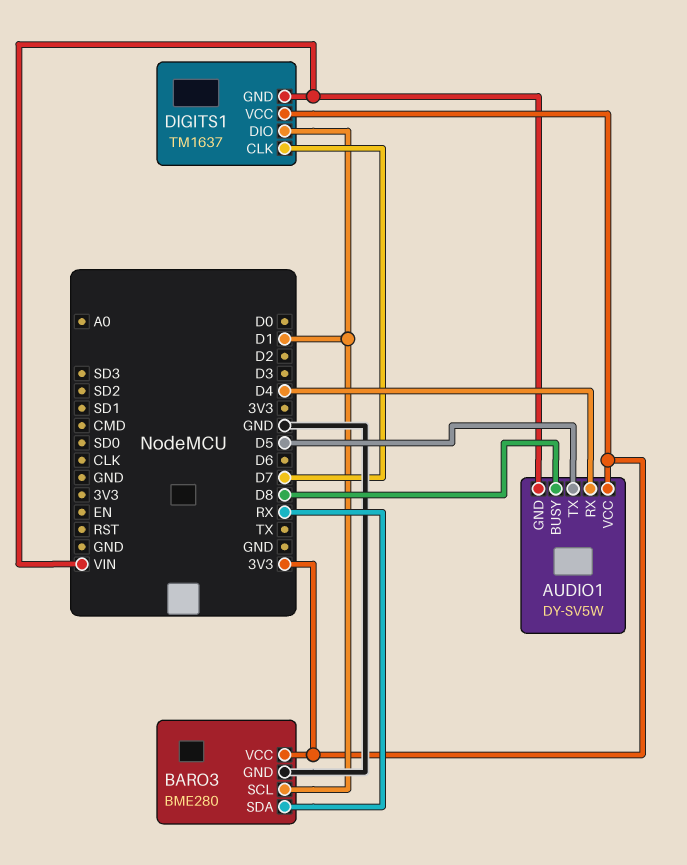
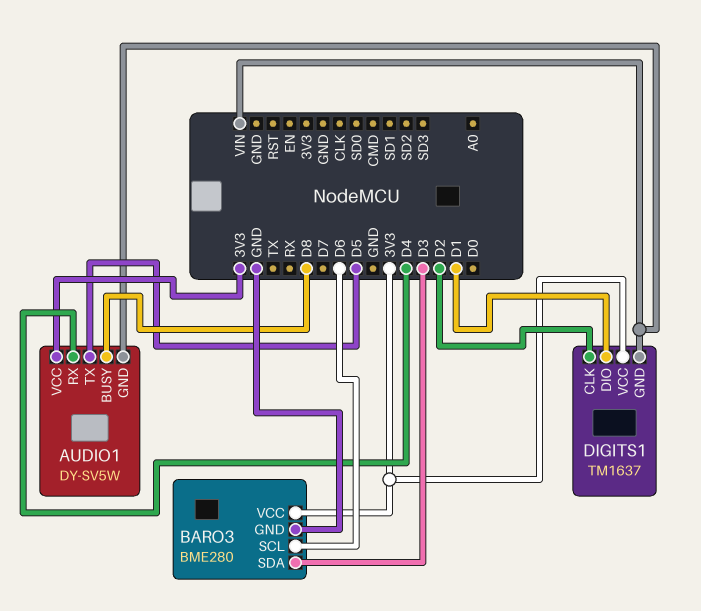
BARO3 pin SCL: D1 -> D6
BARO3 pin SDA: RX -> D3
DIGITS1 pin CLK: D7 -> D2

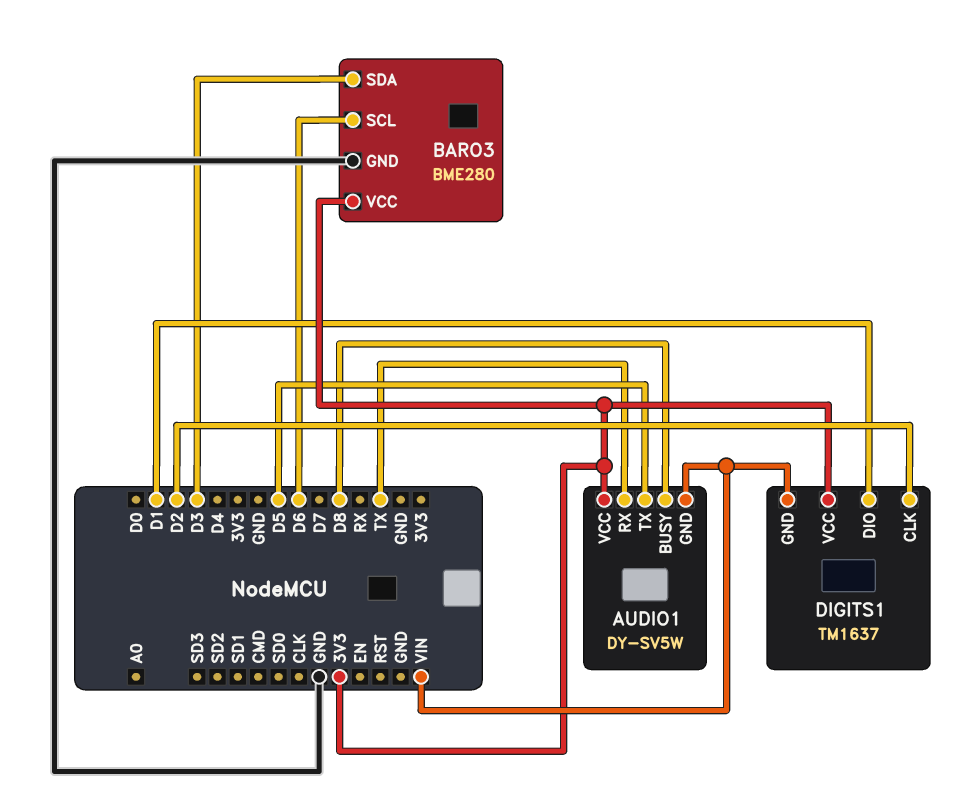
AUDIO1 pin RX: D4 -> TX

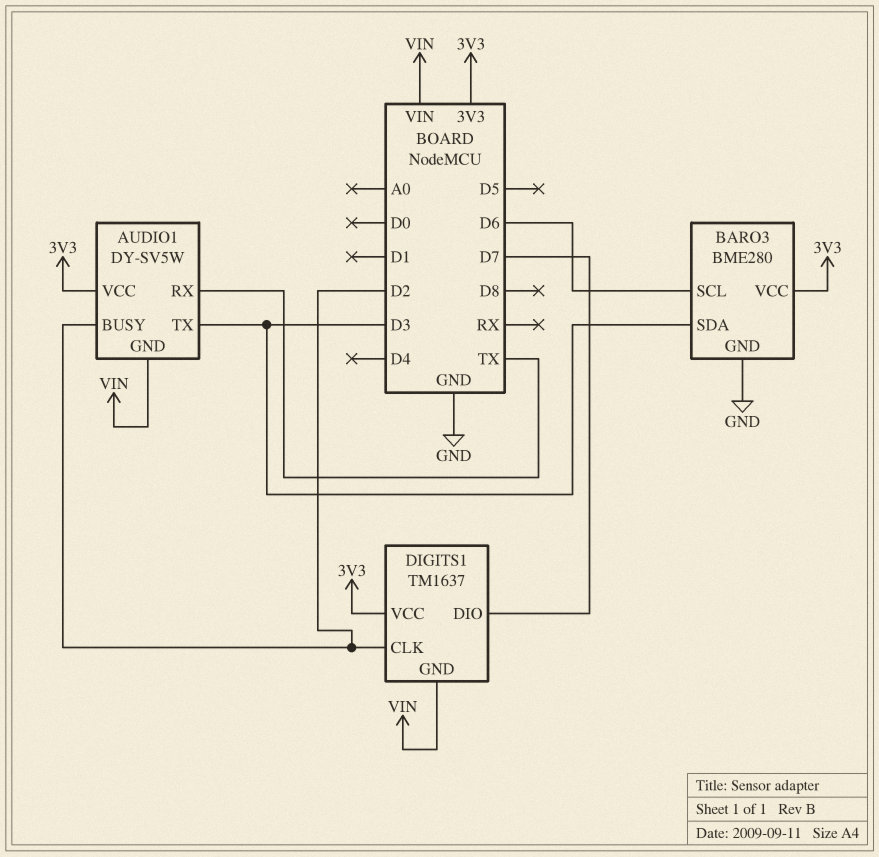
AUDIO1 pin BUSY: D8 -> D2
AUDIO1 pin TX: D5 -> D3
DIGITS1 pin DIO: D1 -> D7

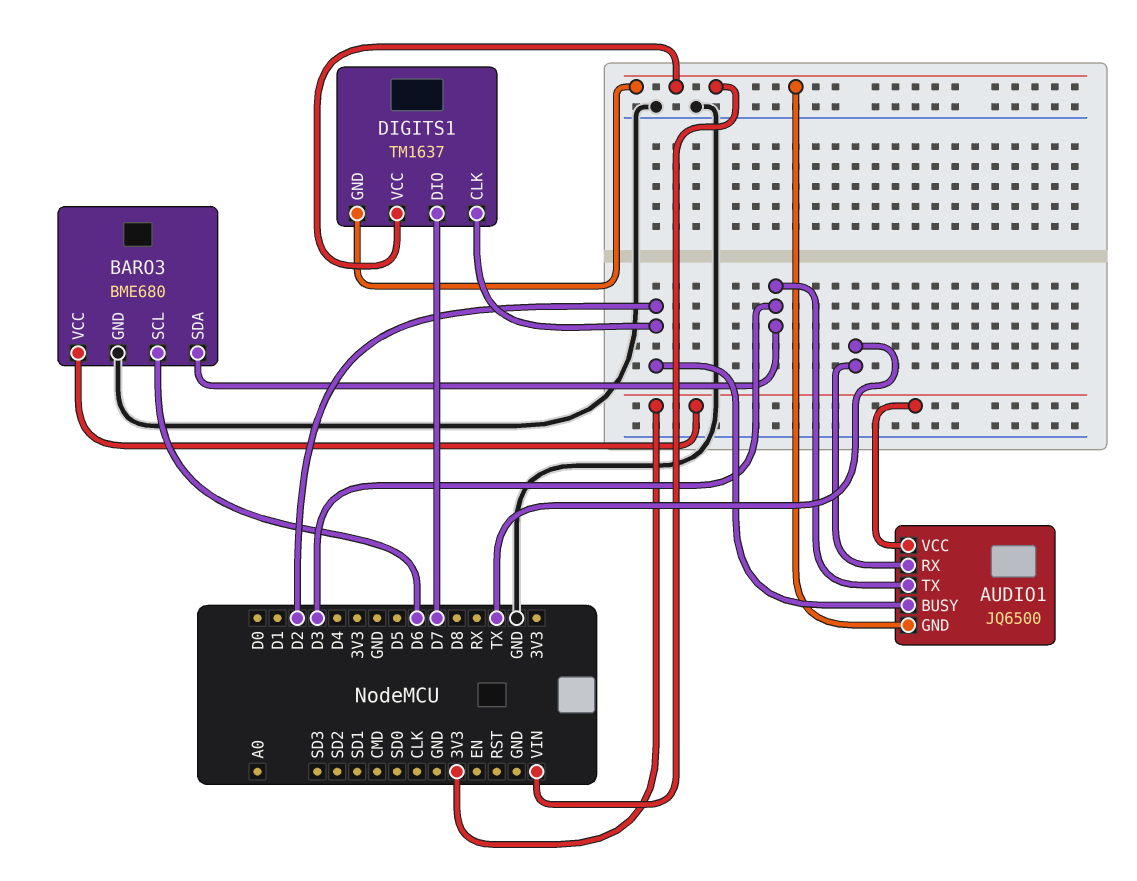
AUDIO1: DY-SV5W -> JQ6500
BARO3: BME280 -> BME680
DIGITS1 pin VCC: 3V3 -> VIN

